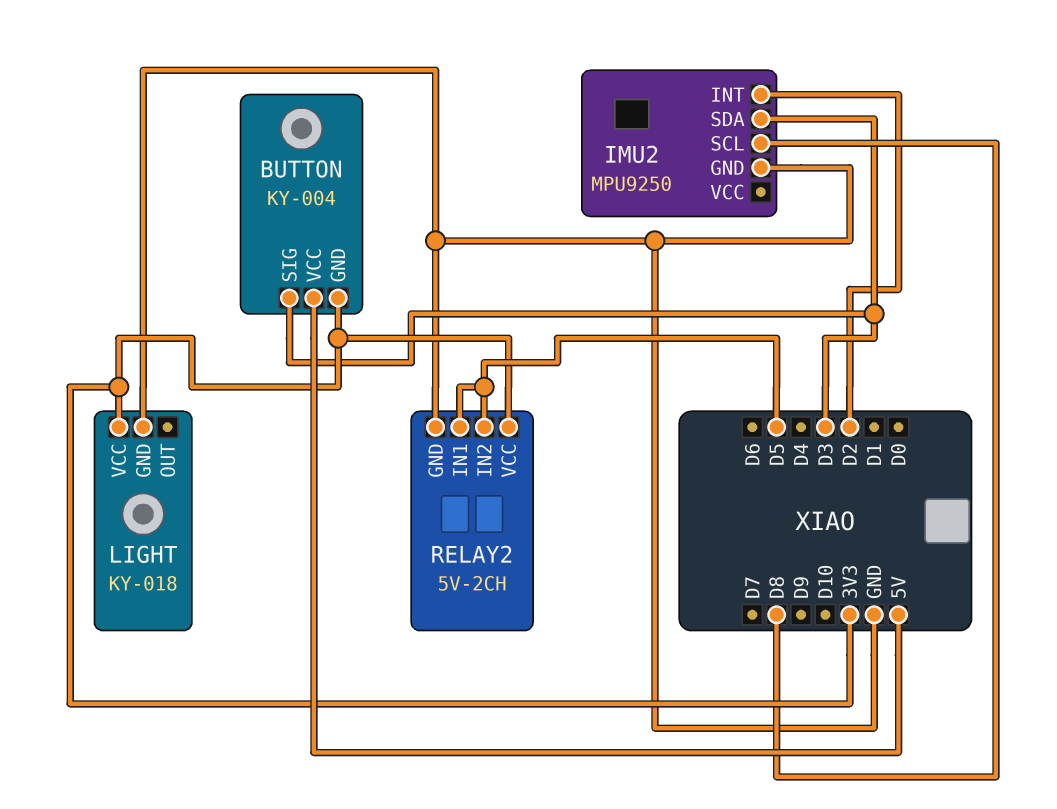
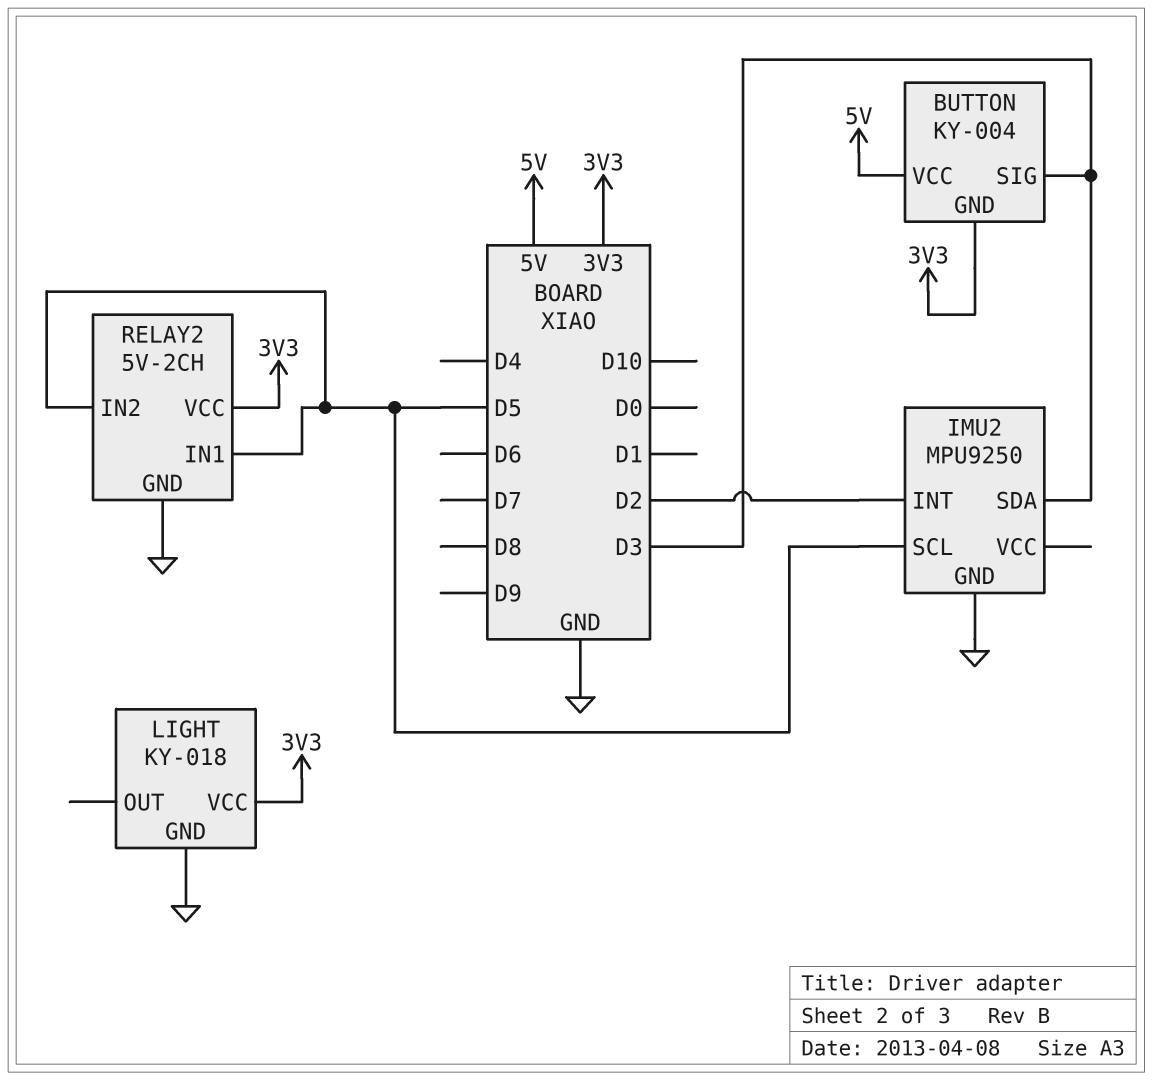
IMU2 pin SCL: D8 -> D5

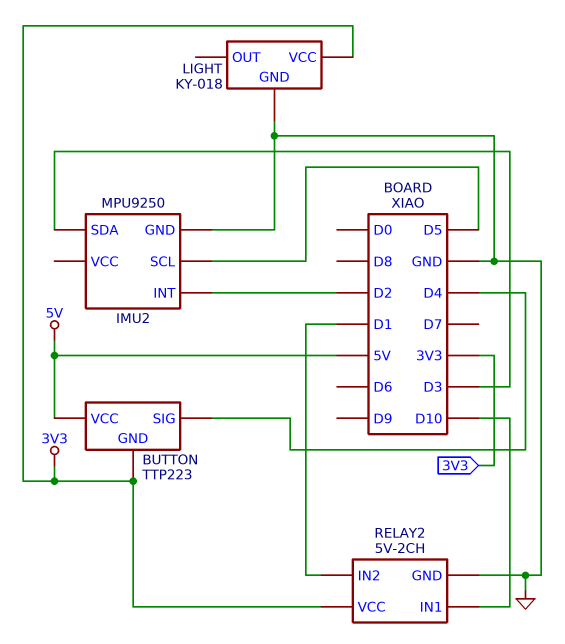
BUTTON: KY-004 -> TTP223
BUTTON pin SIG: D3 -> D4
RELAY2 pin IN1: D5 -> D10
RELAY2 pin IN2: D5 -> D1

